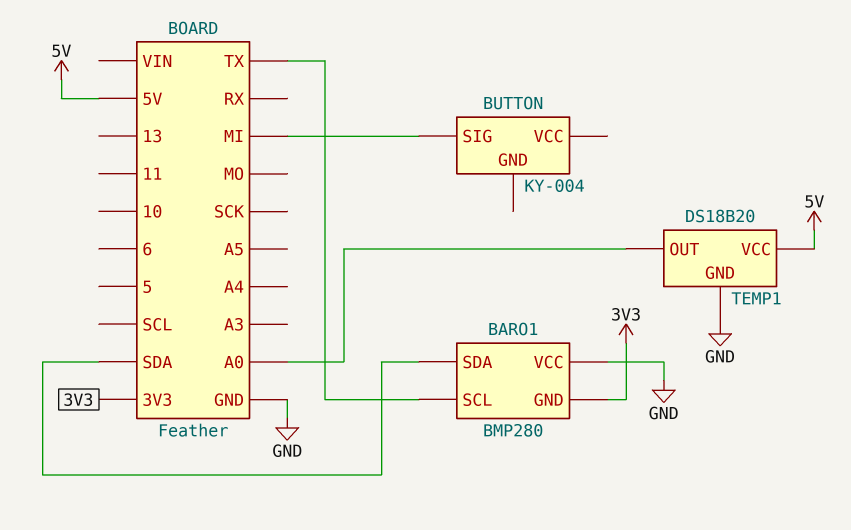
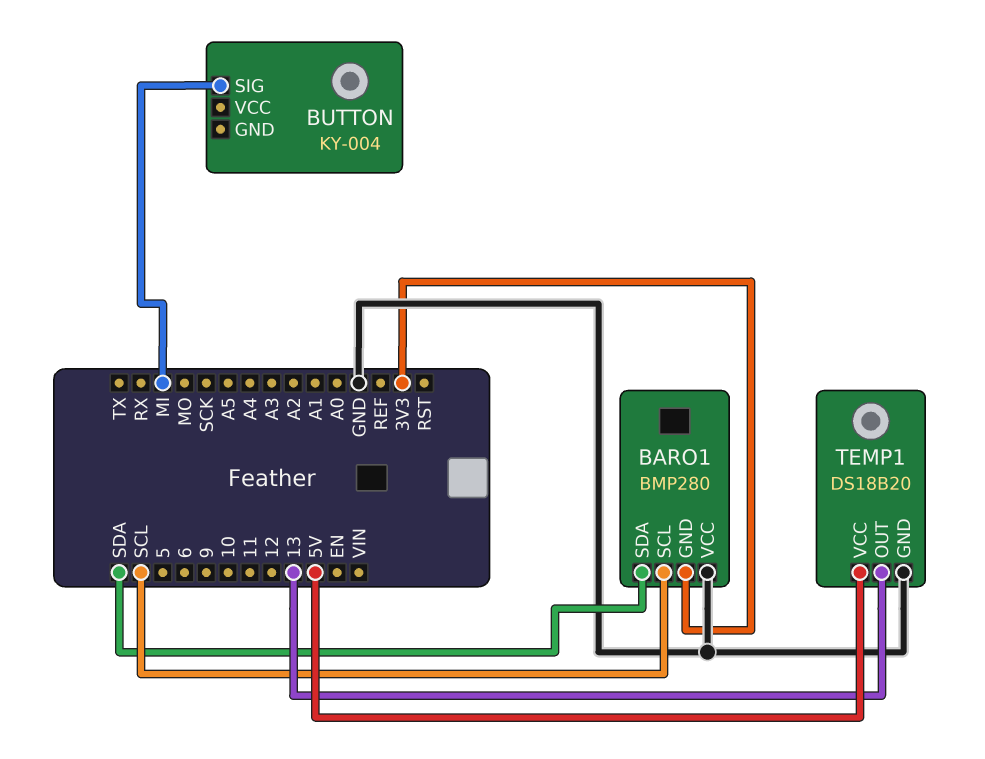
BARO1 pin SCL: TX -> SCL
TEMP1 pin OUT: A0 -> 13

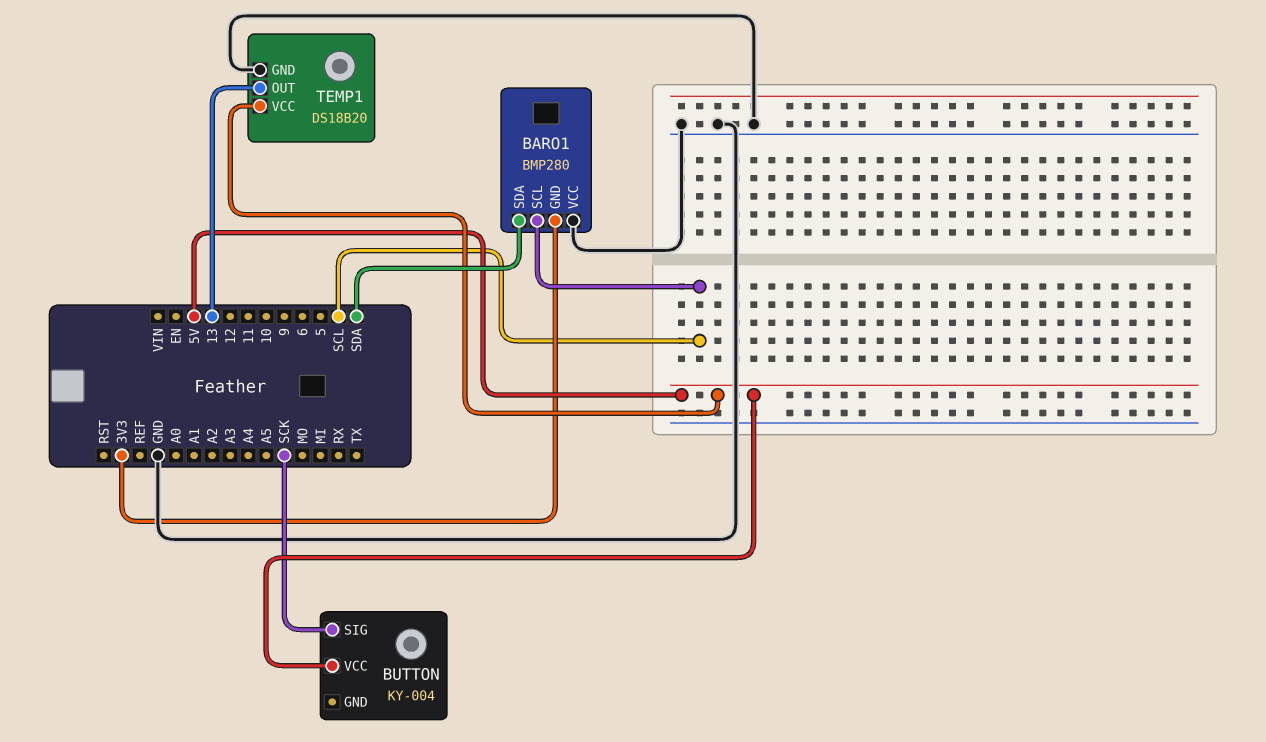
BUTTON pin SIG: MI -> SCK
BUTTON pin VCC: none -> 5V

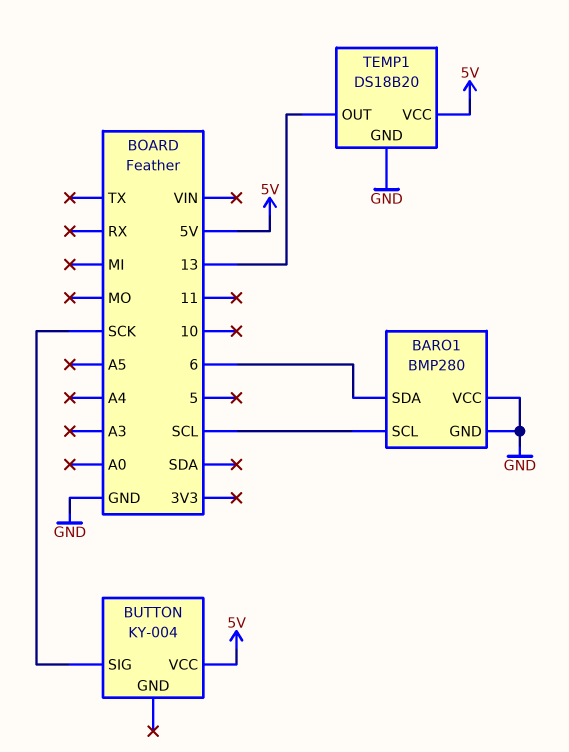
BARO1 pin GND: 3V3 -> GND
BARO1 pin SDA: SDA -> 6

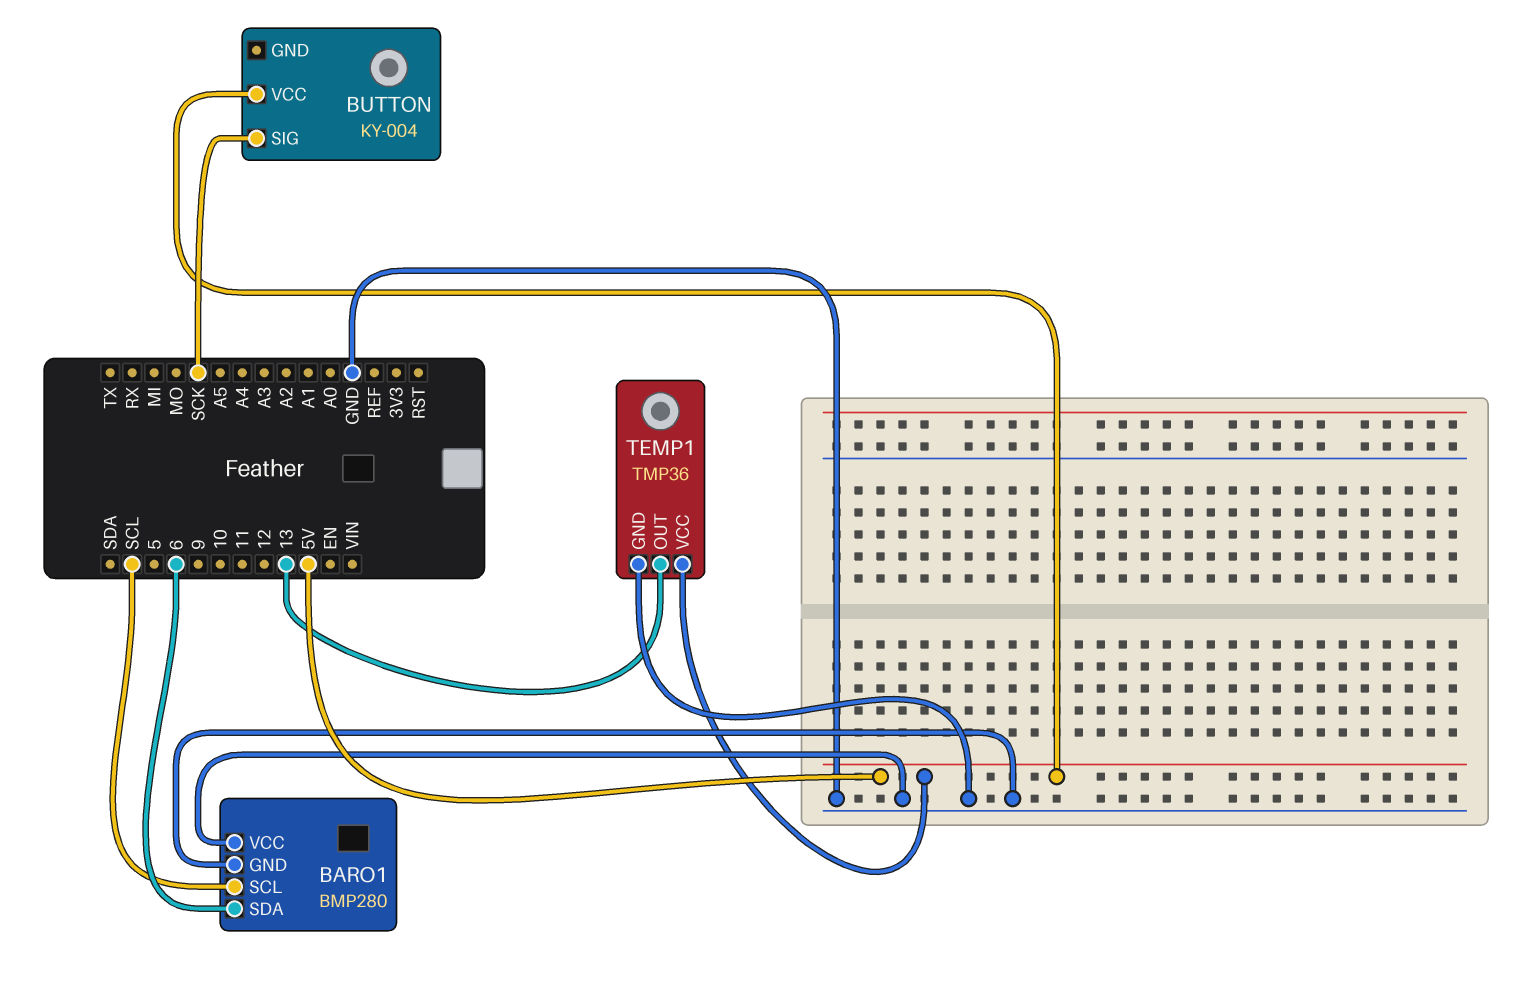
TEMP1: DS18B20 -> TMP36

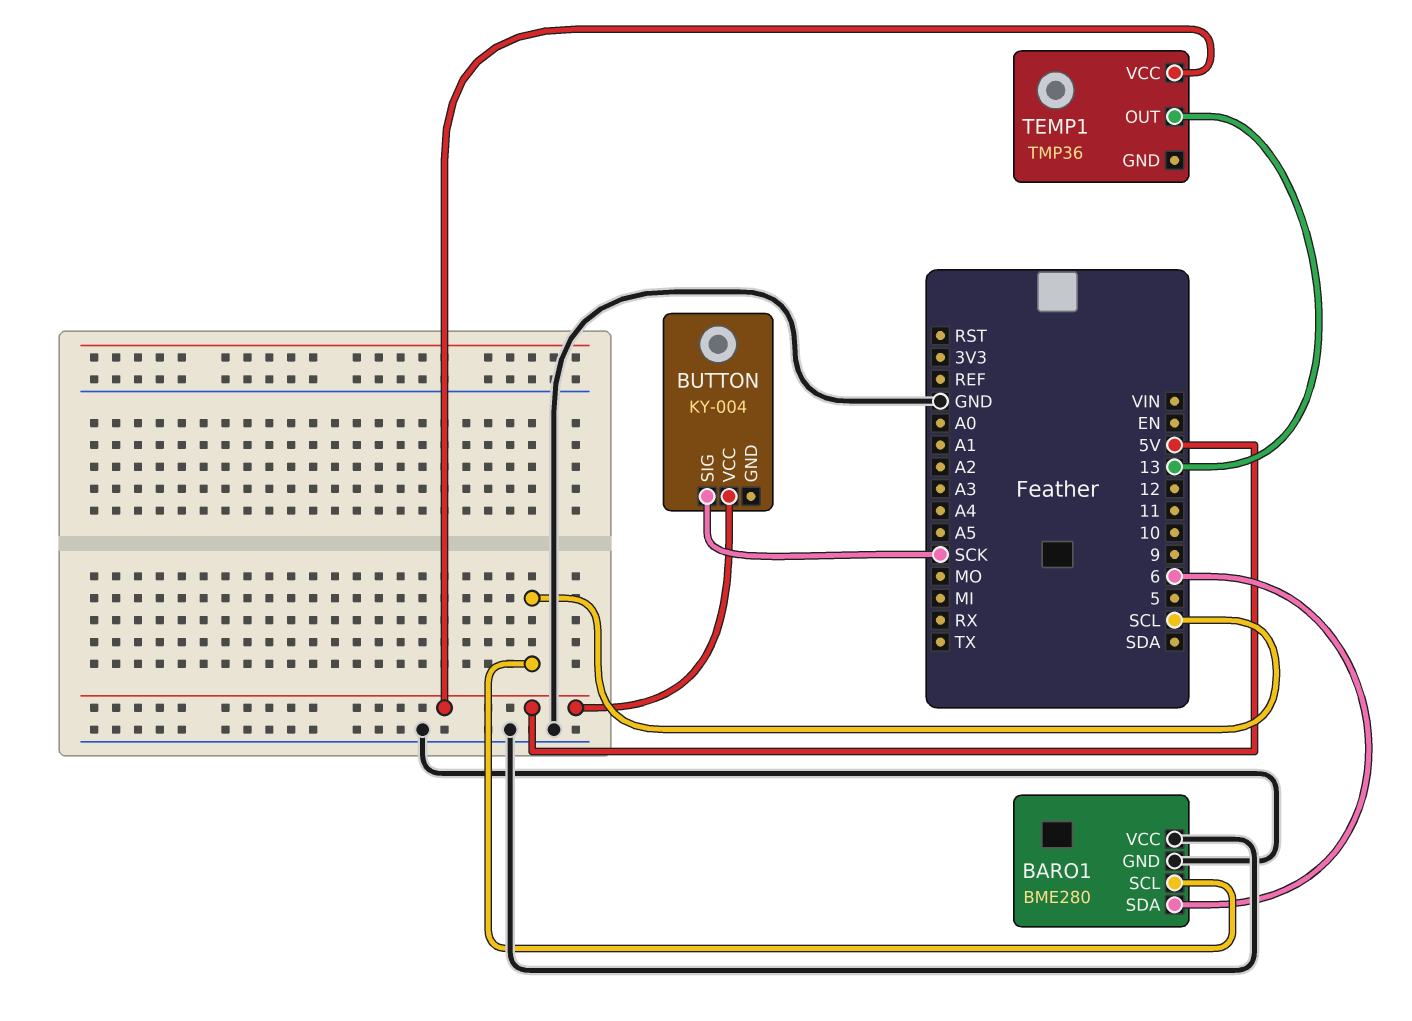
BARO1: BMP280 -> BME280
TEMP1 pin GND: GND -> none

